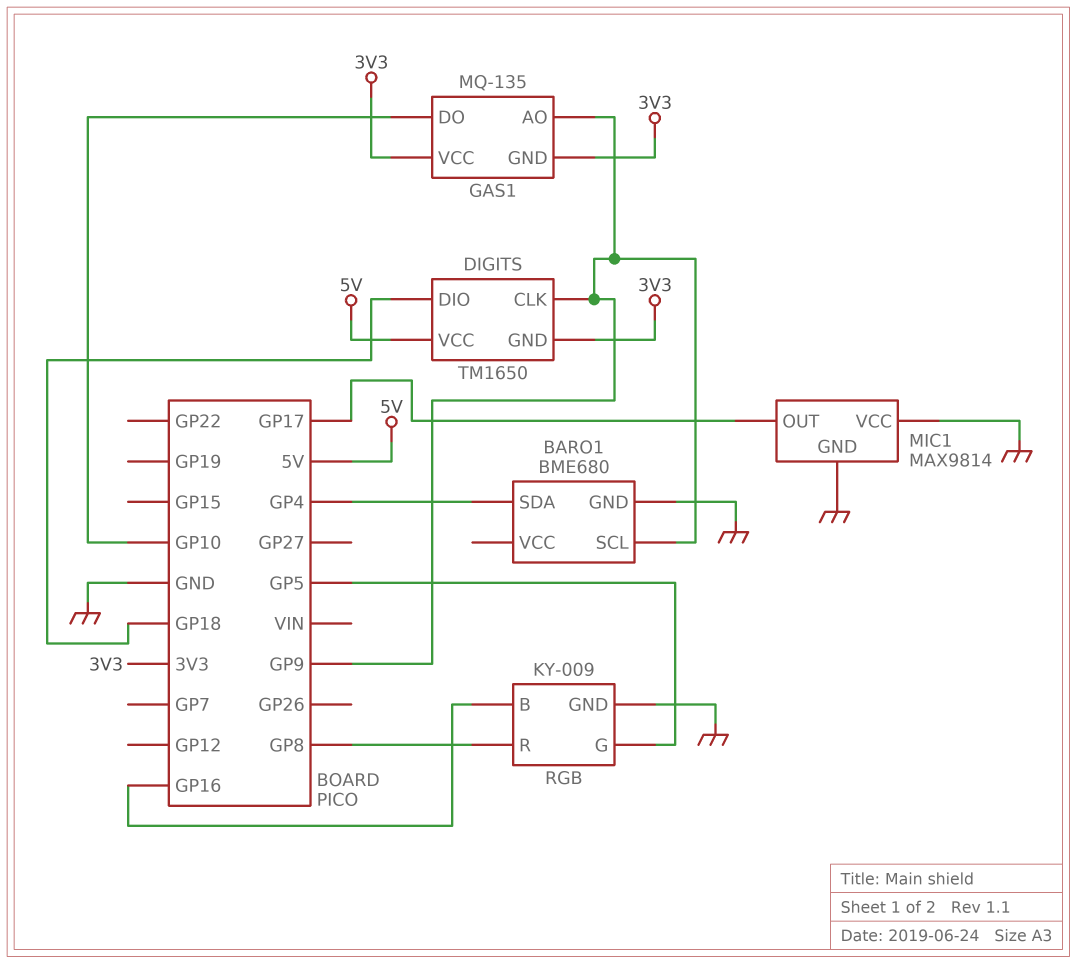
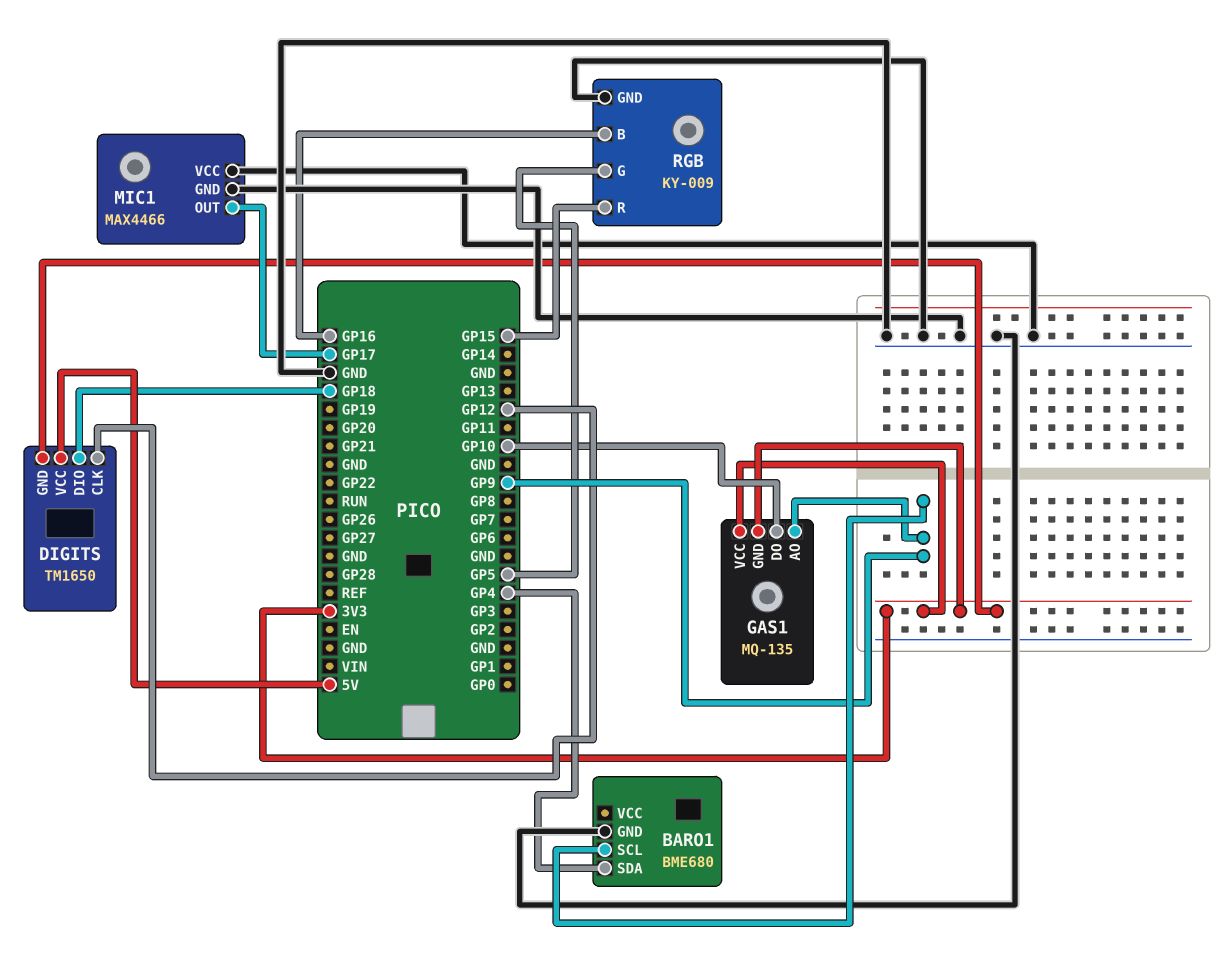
DIGITS pin CLK: GP9 -> GP12
MIC1: MAX9814 -> MAX4466
RGB pin R: GP8 -> GP15

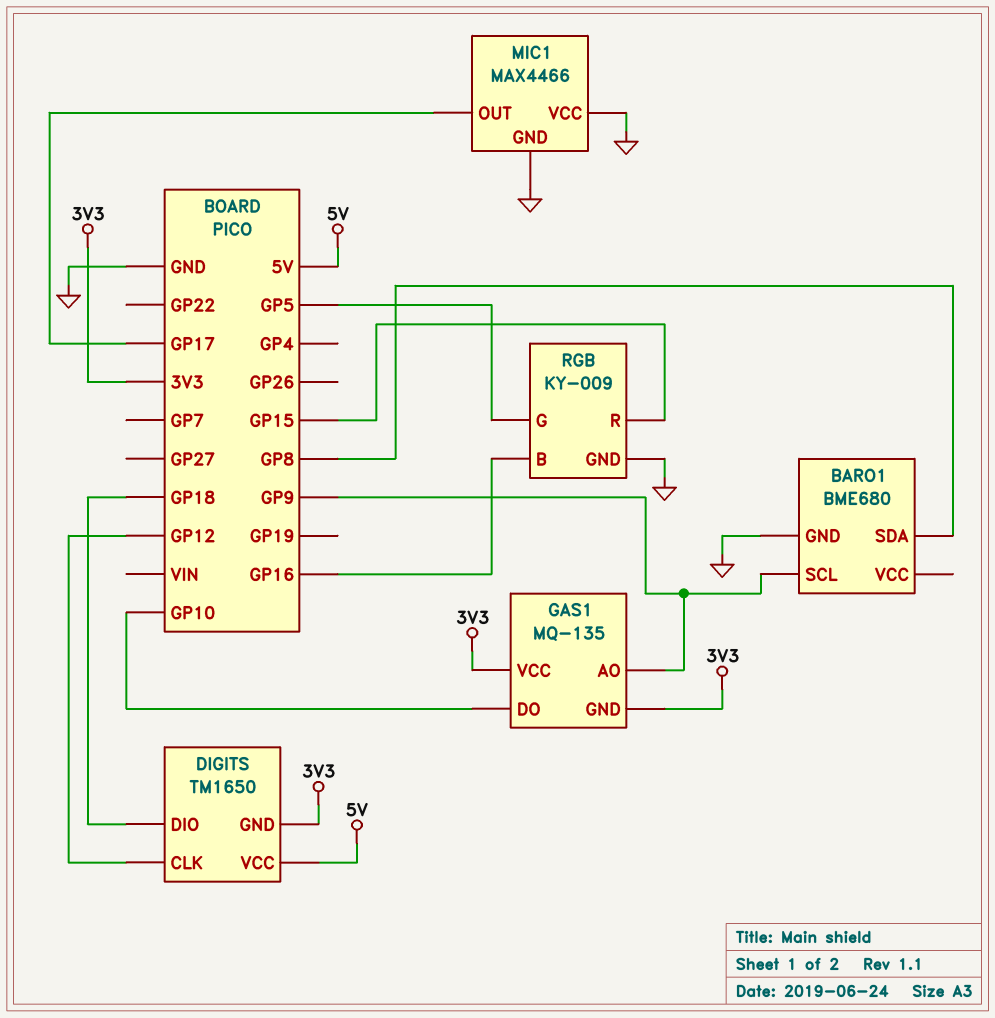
BARO1 pin SDA: GP4 -> GP8

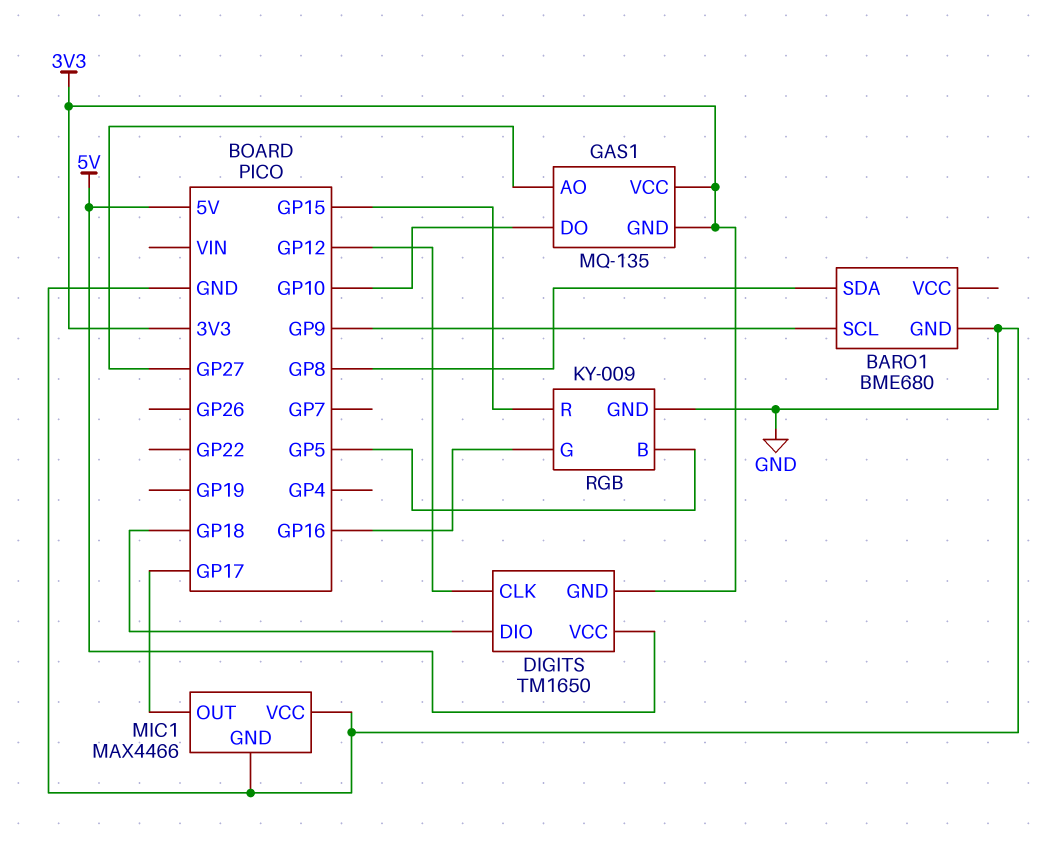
GAS1 pin AO: GP9 -> GP27
RGB pin B: GP16 -> GP5
RGB pin G: GP5 -> GP16

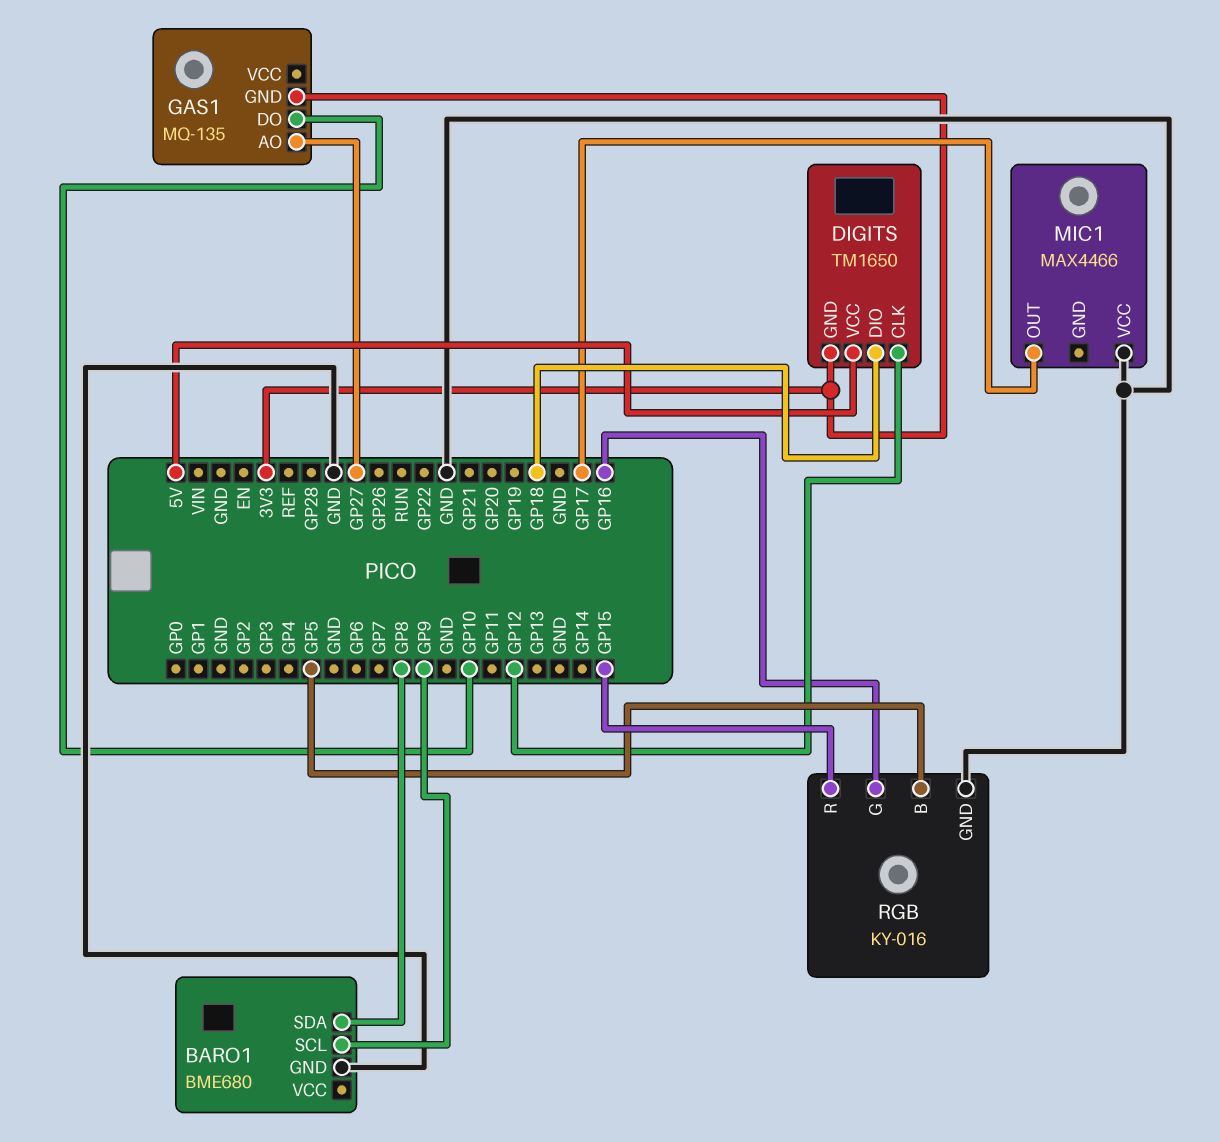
GAS1 pin VCC: 3V3 -> none
MIC1 pin GND: GND -> none
RGB: KY-009 -> KY-016

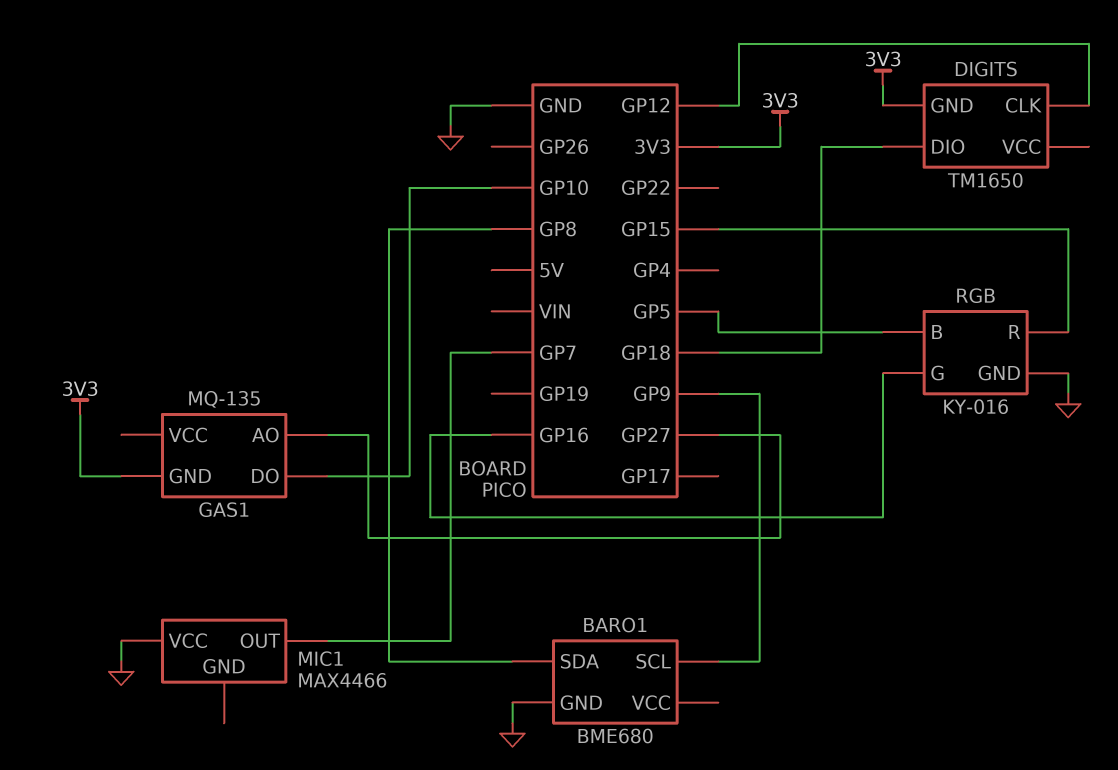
DIGITS pin VCC: 5V -> none
MIC1 pin OUT: GP17 -> GP7

